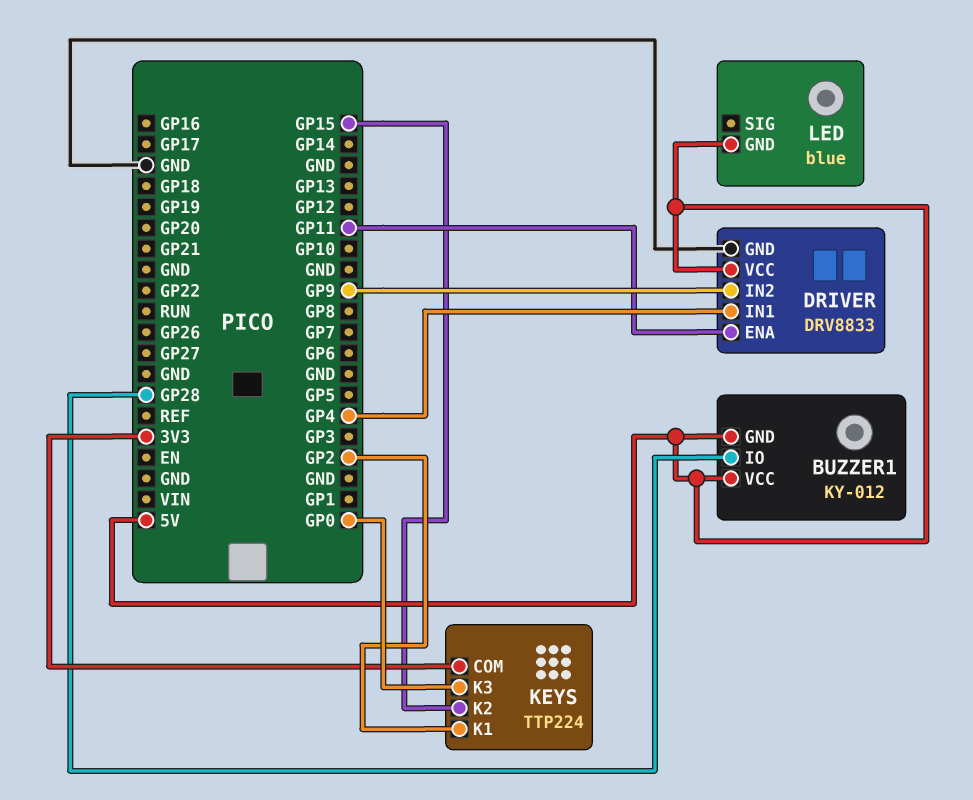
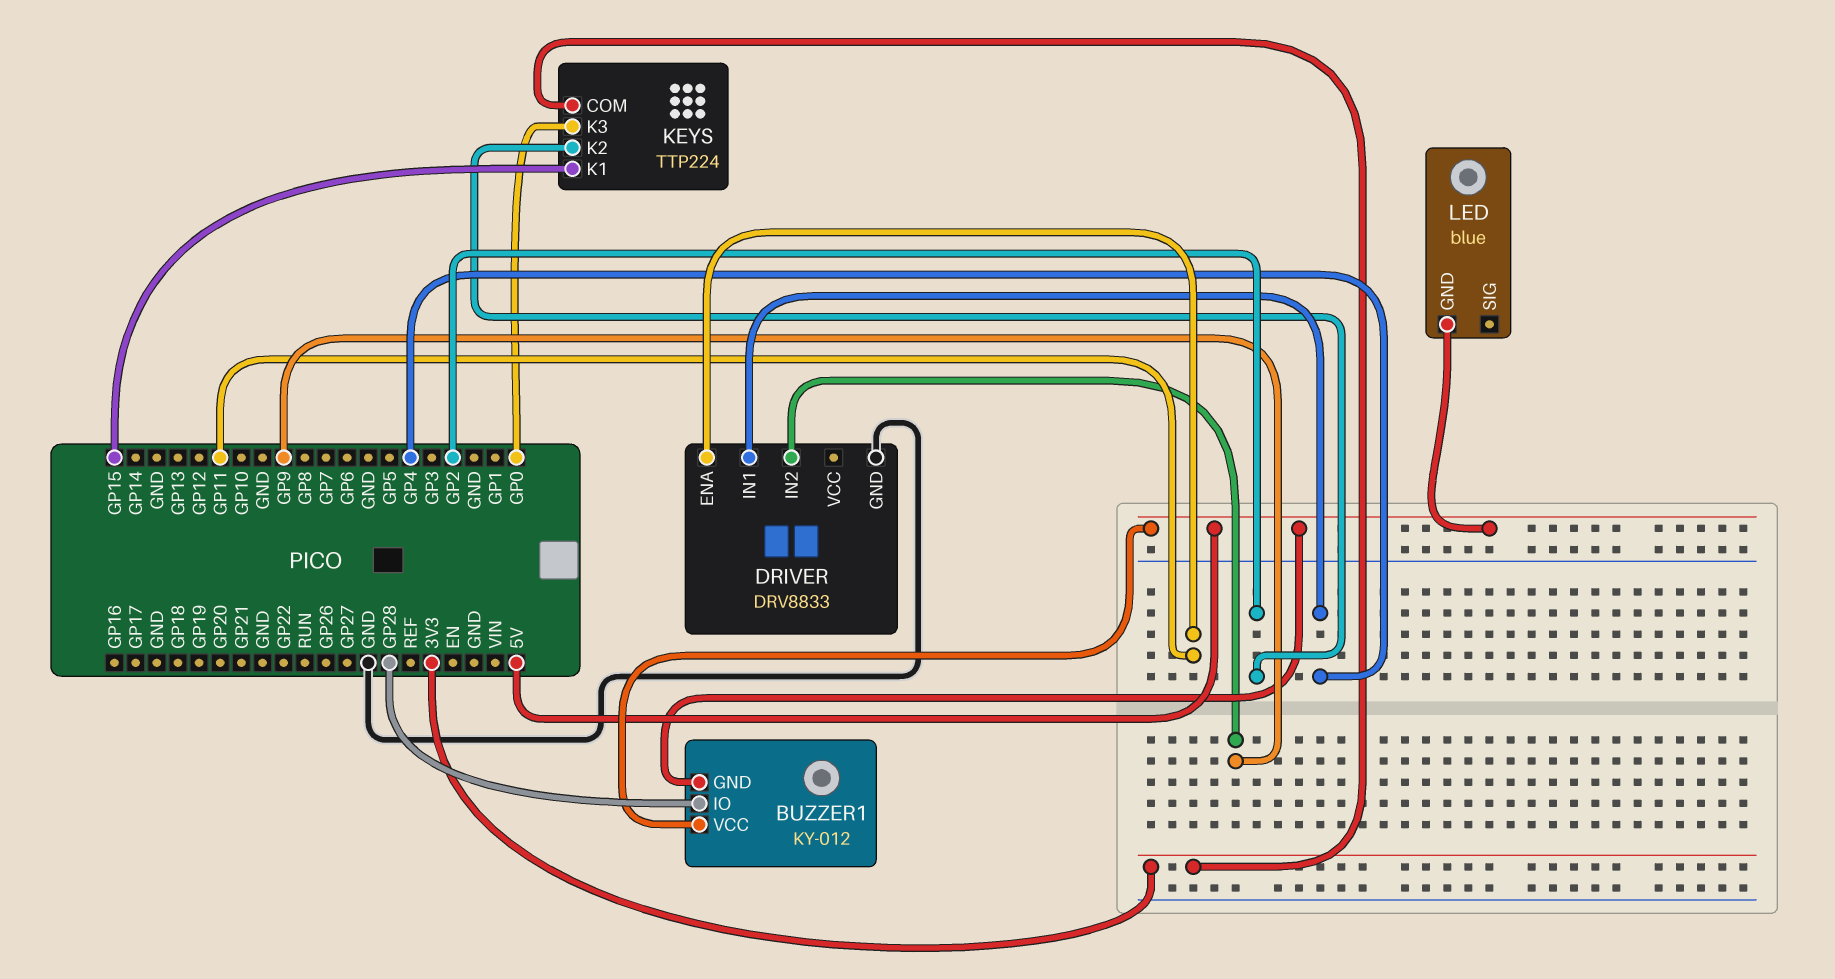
DRIVER pin VCC: 5V -> none
KEYS pin K1: GP2 -> GP15
KEYS pin K2: GP15 -> GP2

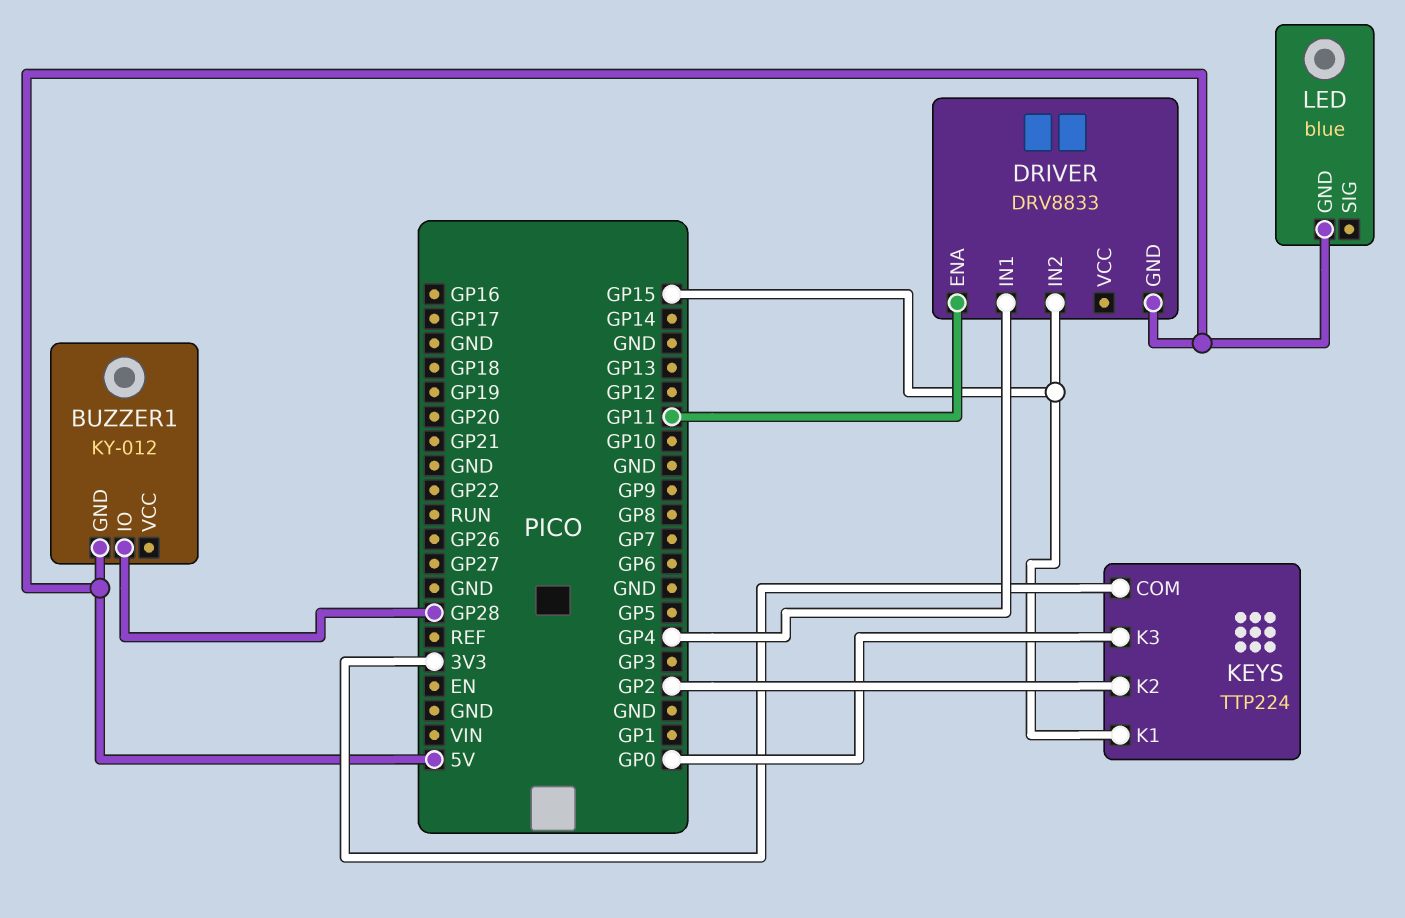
BUZZER1 pin VCC: 5V -> none
DRIVER pin GND: GND -> 5V
DRIVER pin IN2: GP9 -> GP15

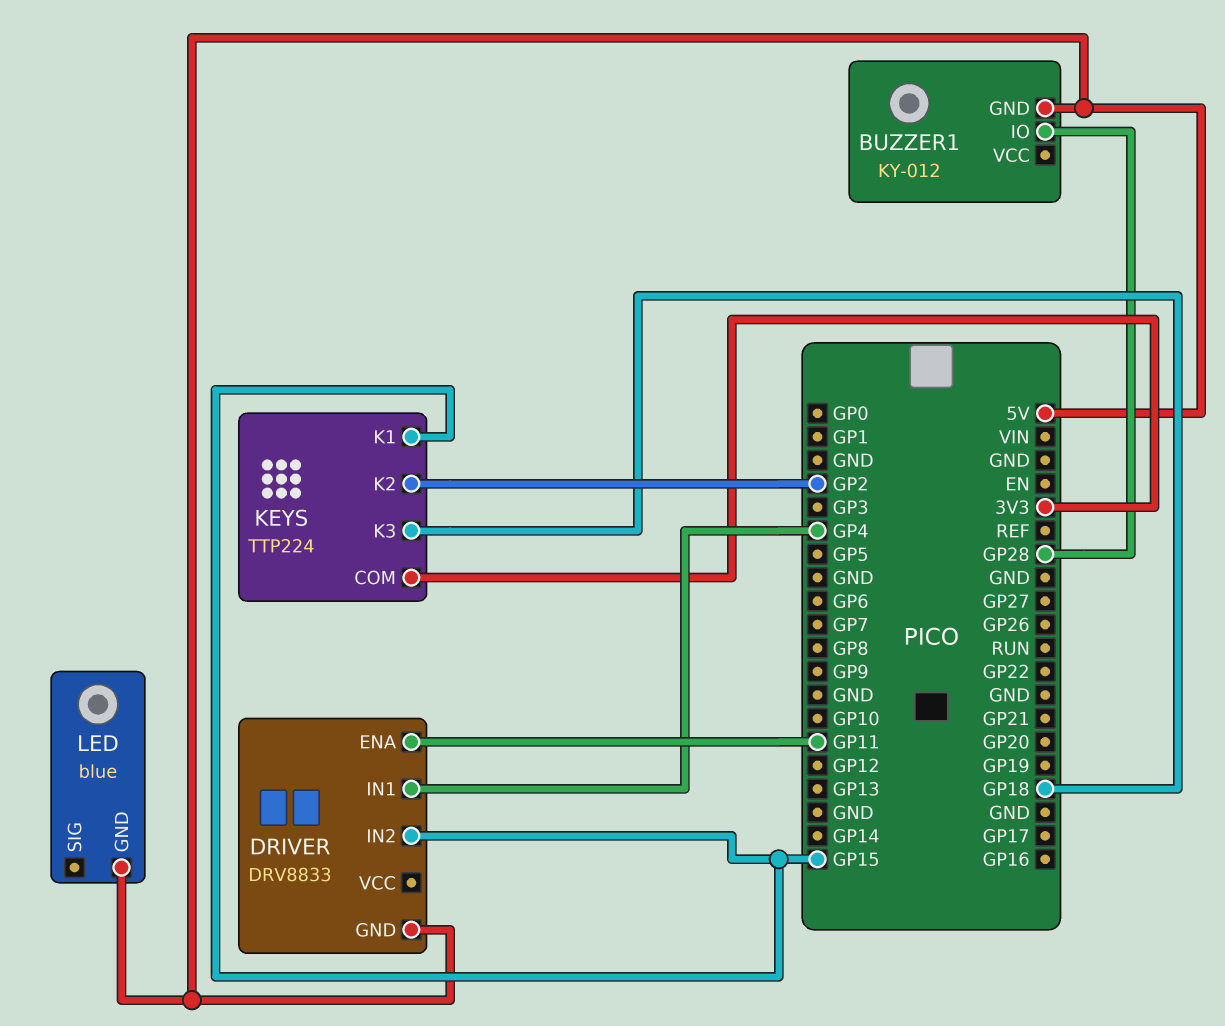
KEYS pin K3: GP0 -> GP18

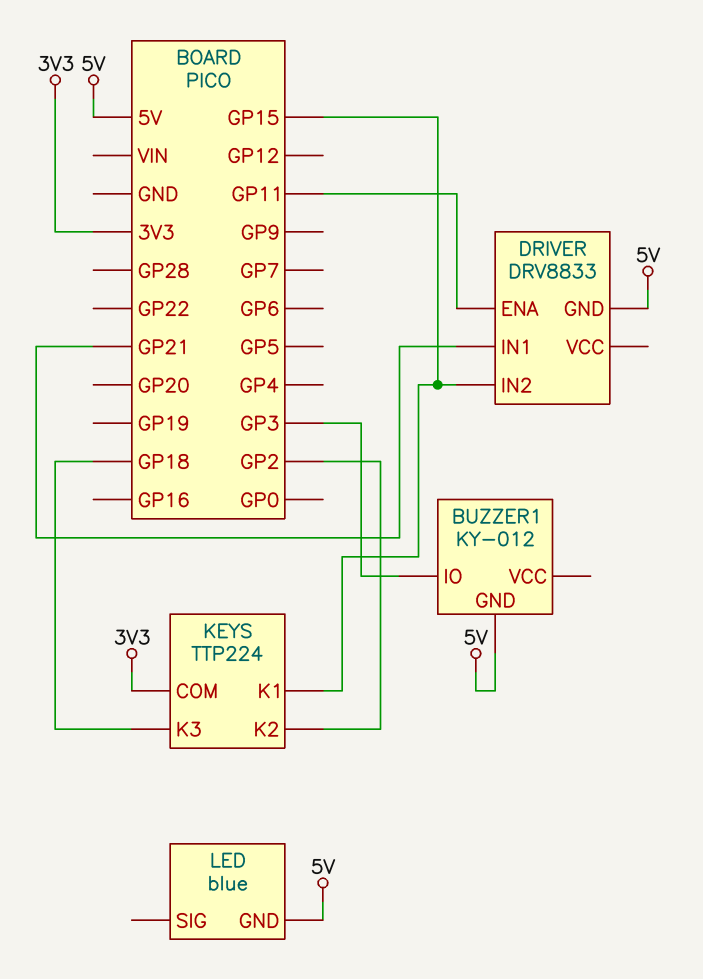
BUZZER1 pin IO: GP28 -> GP3
DRIVER pin IN1: GP4 -> GP21

